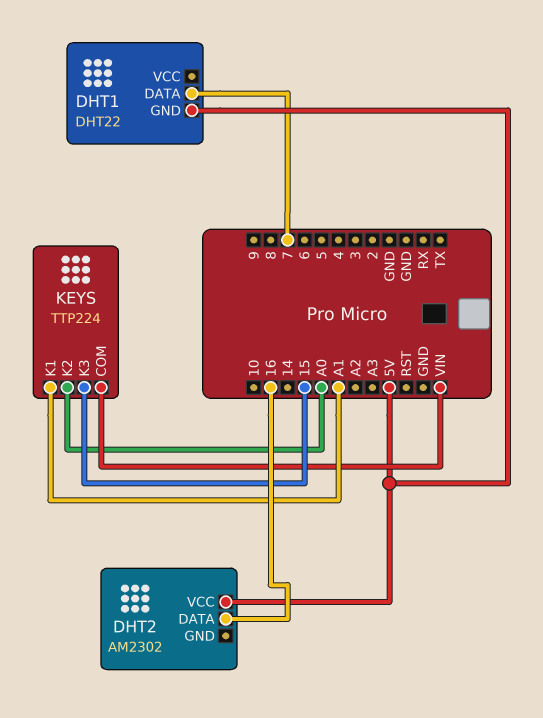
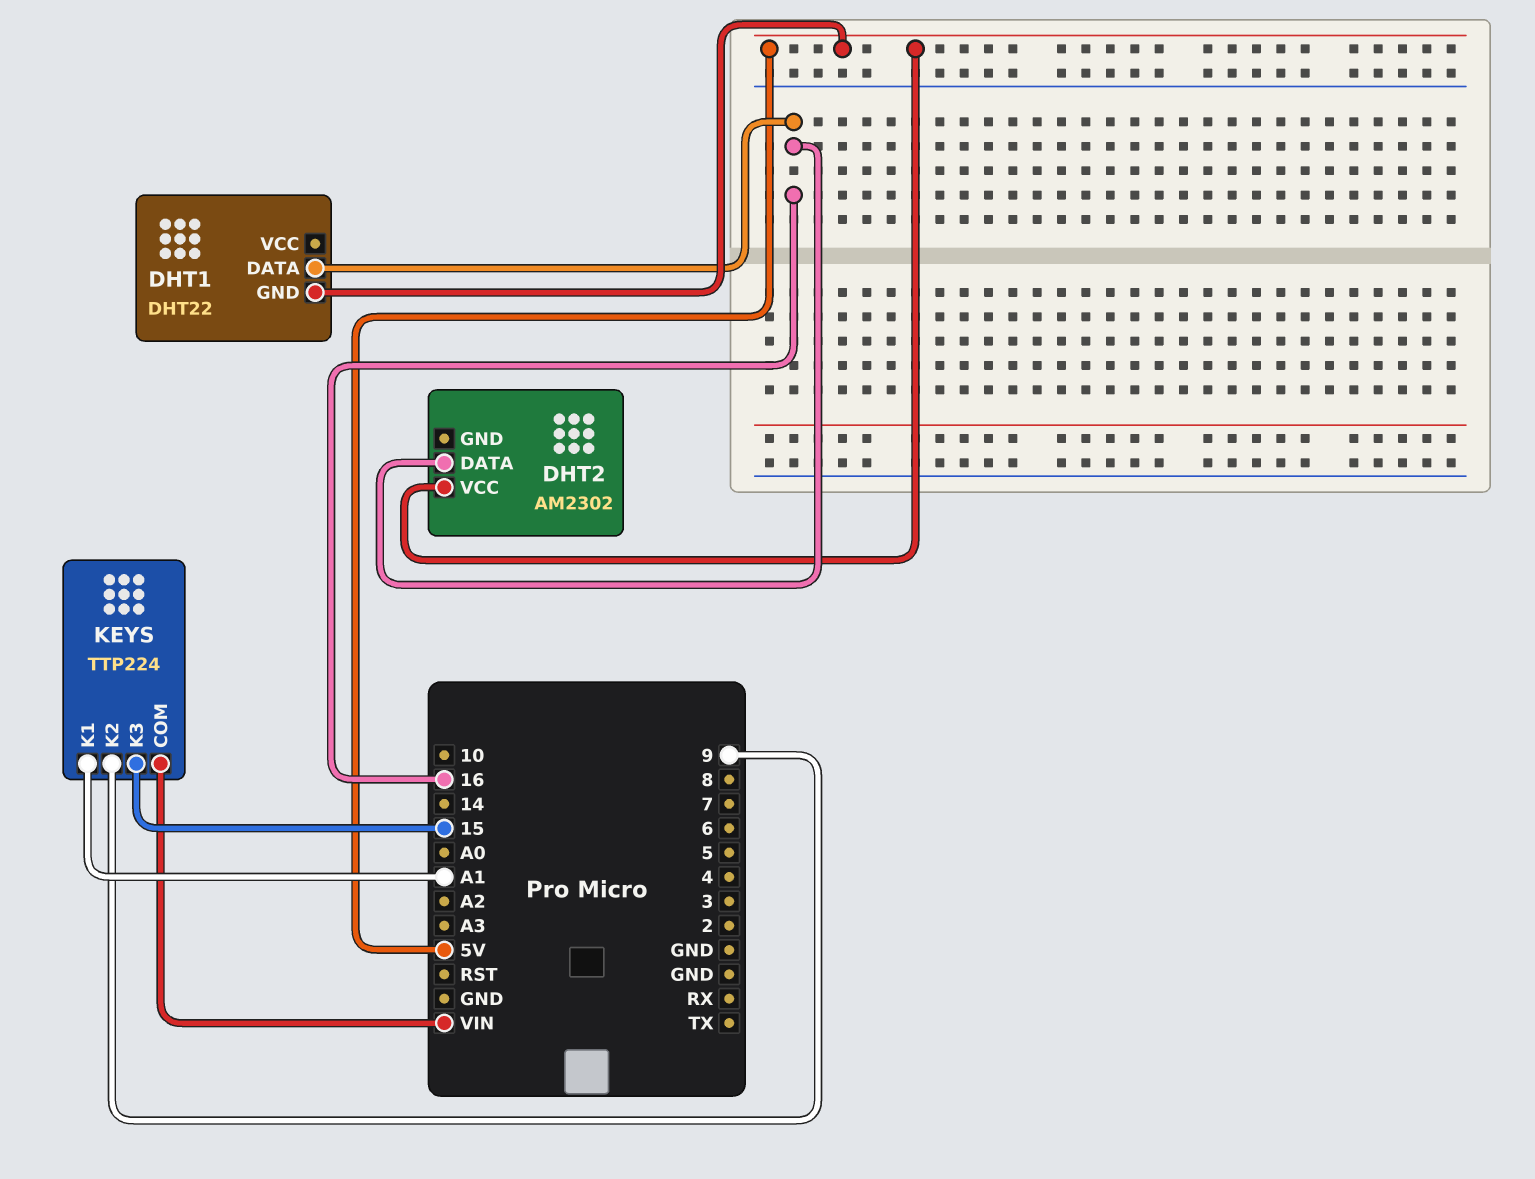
DHT1 pin DATA: 7 -> 16
KEYS pin K2: A0 -> 9

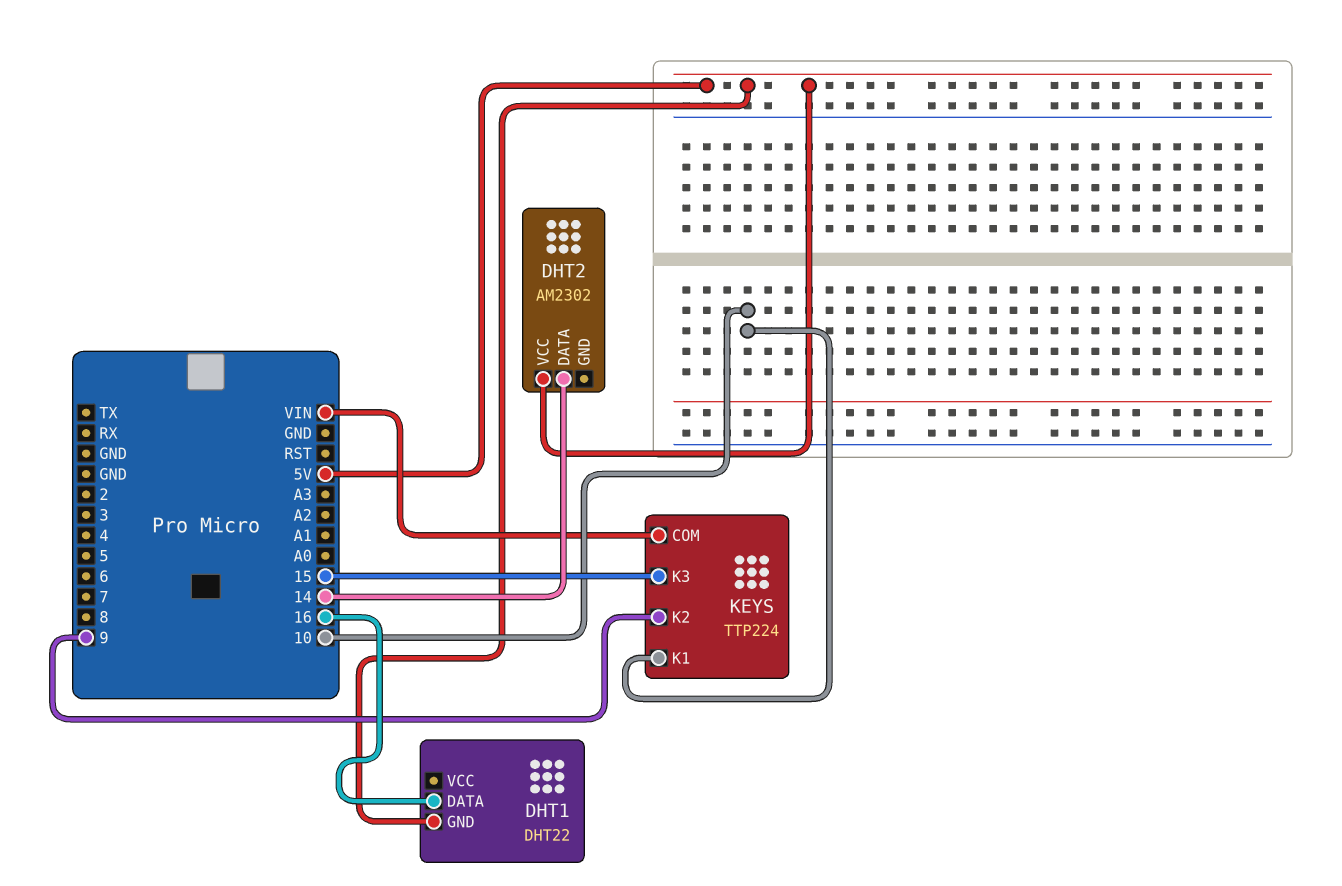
DHT2 pin DATA: 16 -> 14
KEYS pin K1: A1 -> 10

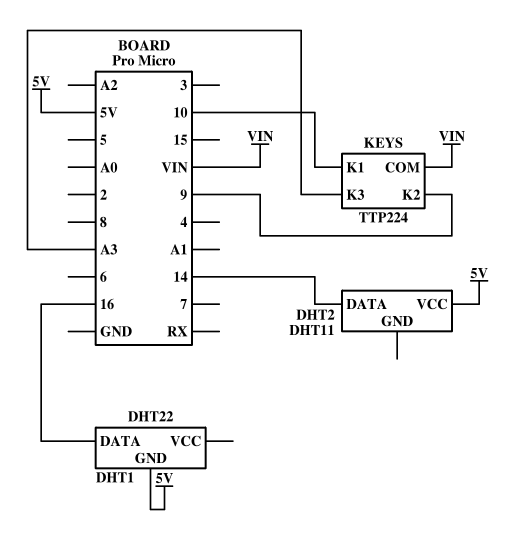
DHT2: AM2302 -> DHT11
KEYS pin K3: 15 -> A3

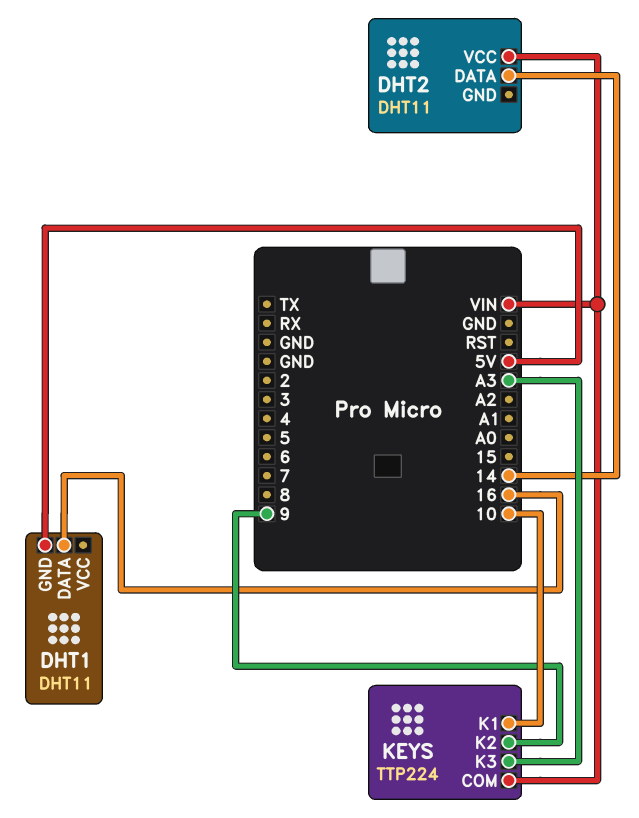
DHT1: DHT22 -> DHT11
DHT2 pin VCC: 5V -> VIN

